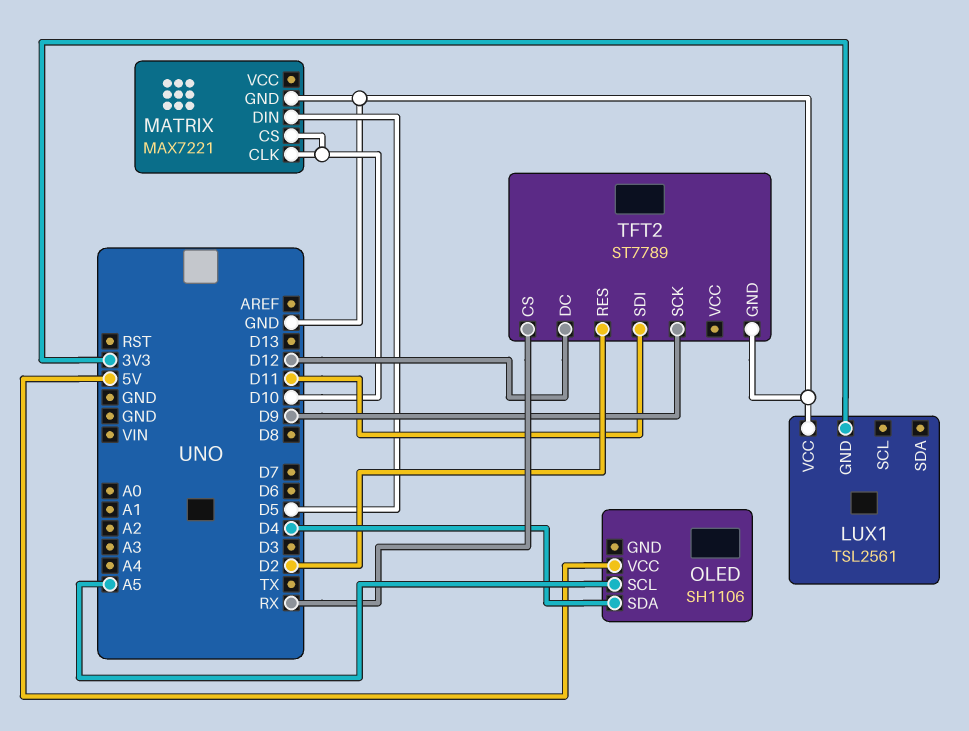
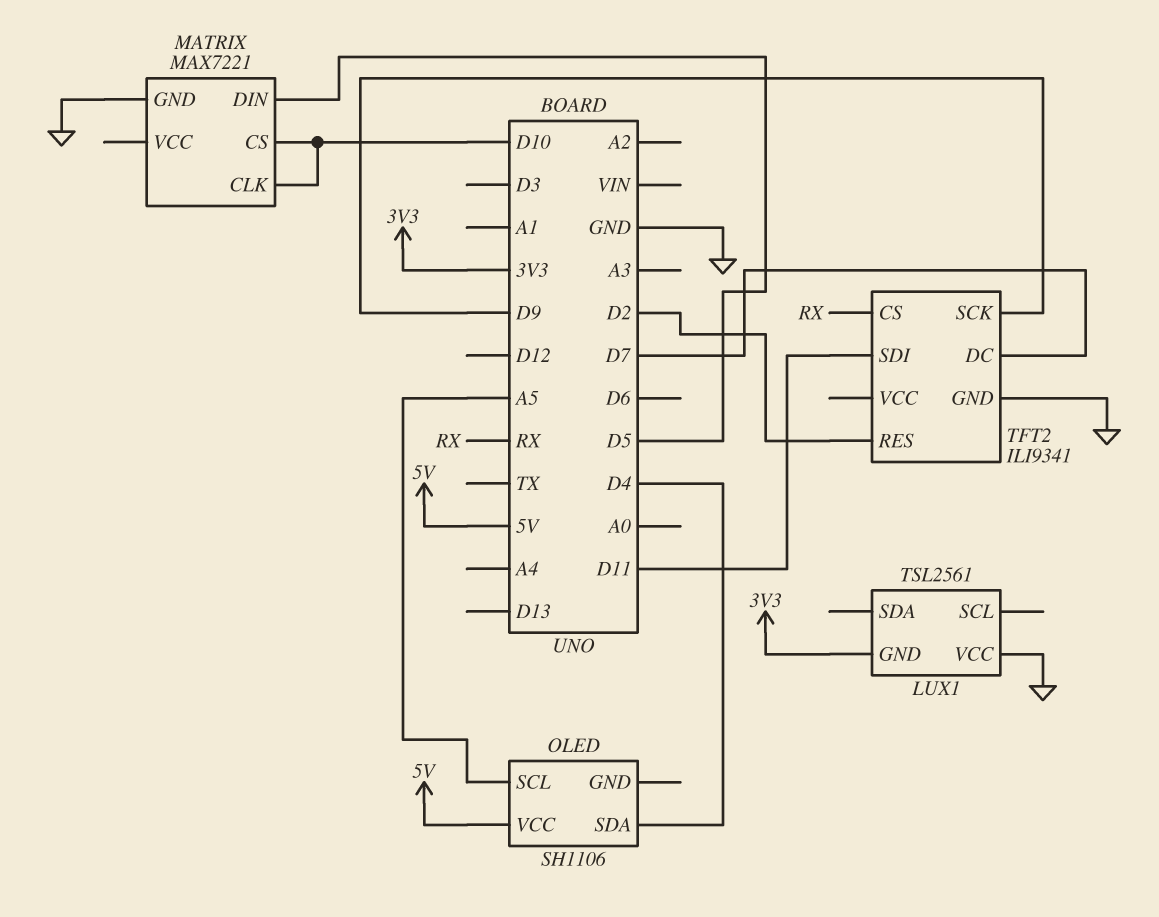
TFT2: ST7789 -> ILI9341
TFT2 pin DC: D12 -> D7

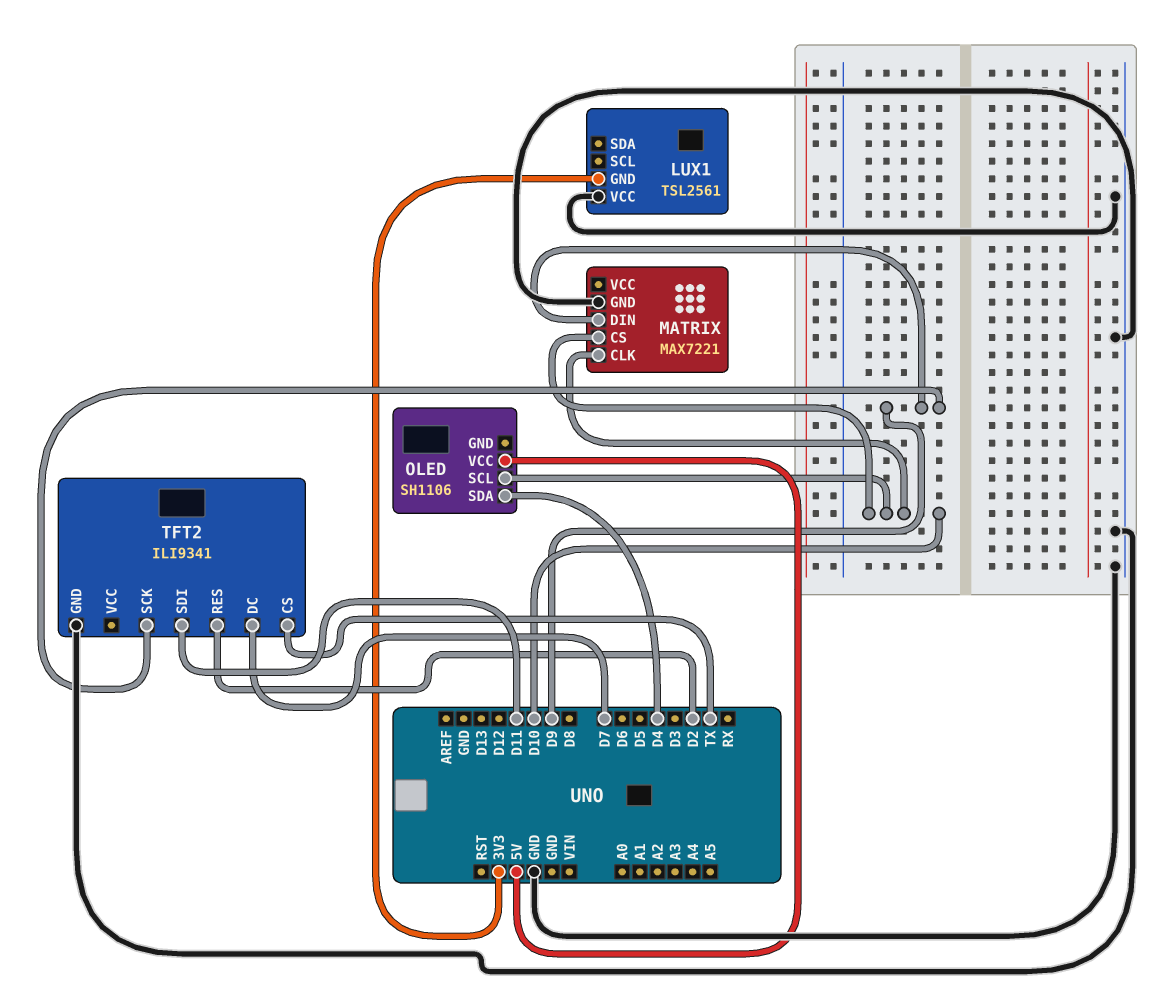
MATRIX pin DIN: D5 -> D9
OLED pin SCL: A5 -> D10
TFT2 pin CS: RX -> TX

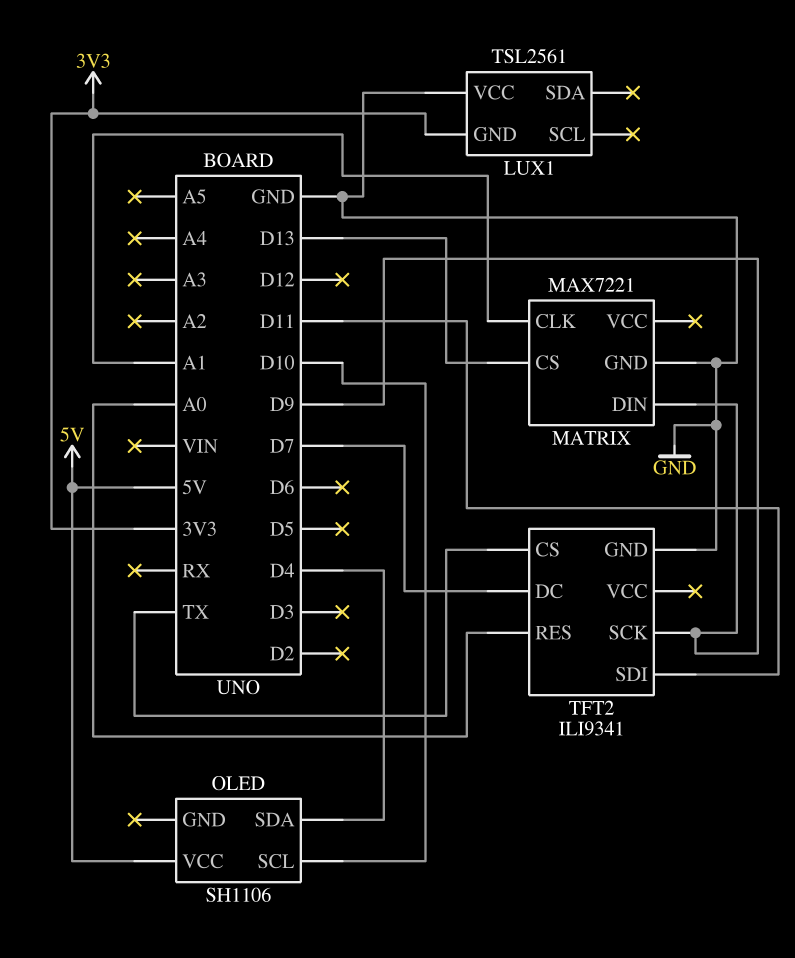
MATRIX pin CLK: D10 -> A1
MATRIX pin CS: D10 -> D13
TFT2 pin RES: D2 -> A0

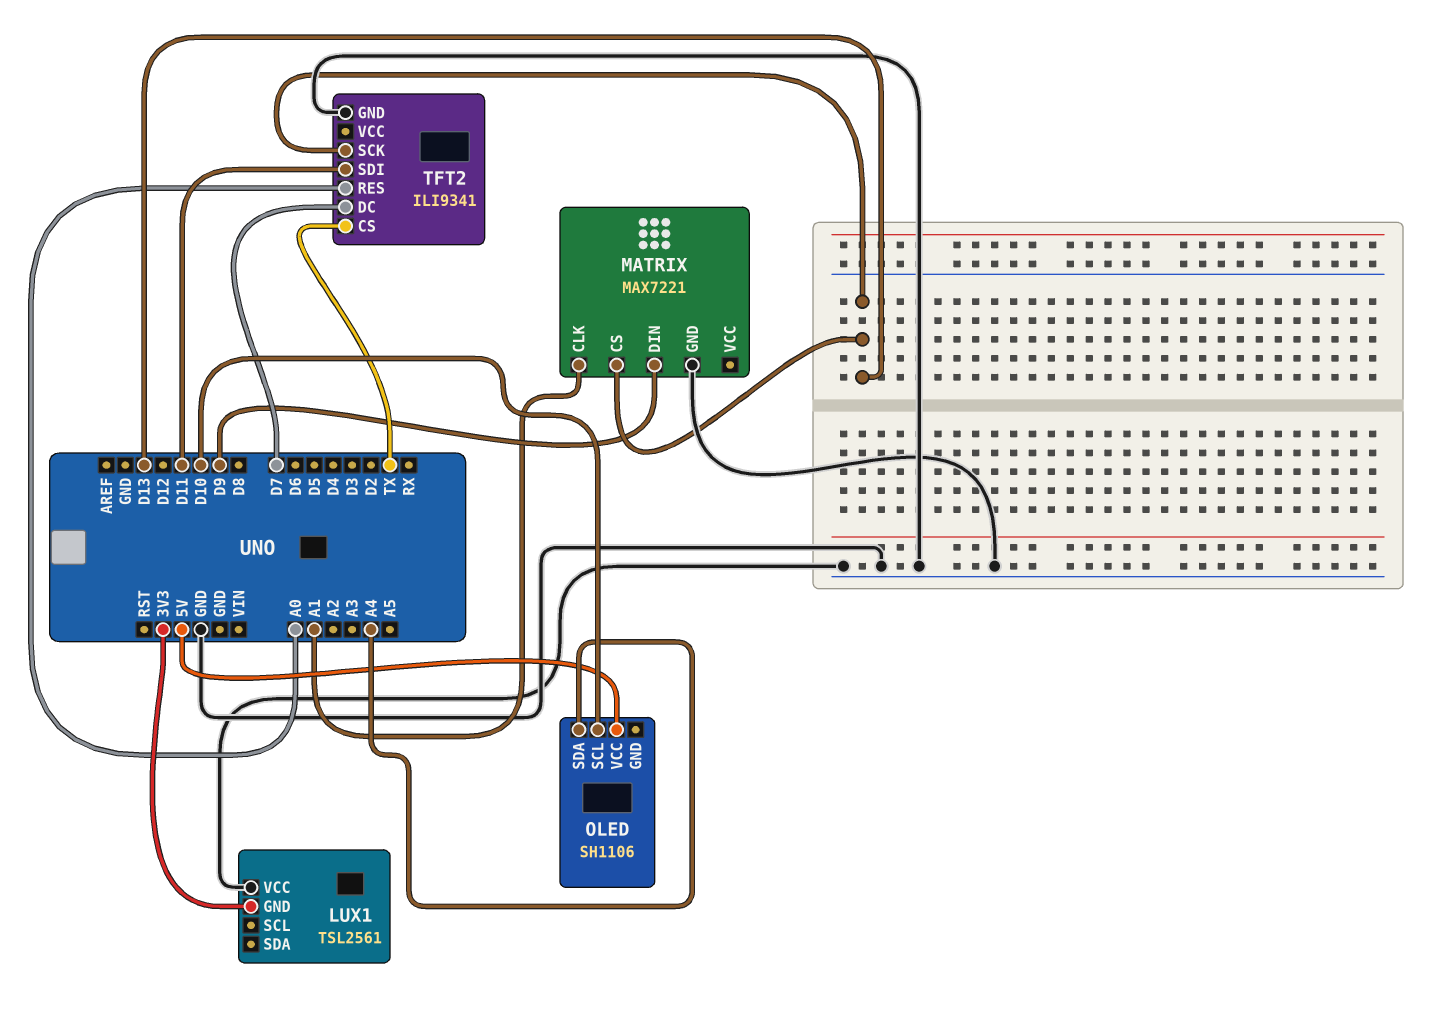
OLED pin SDA: D4 -> A4
TFT2 pin SCK: D9 -> D13

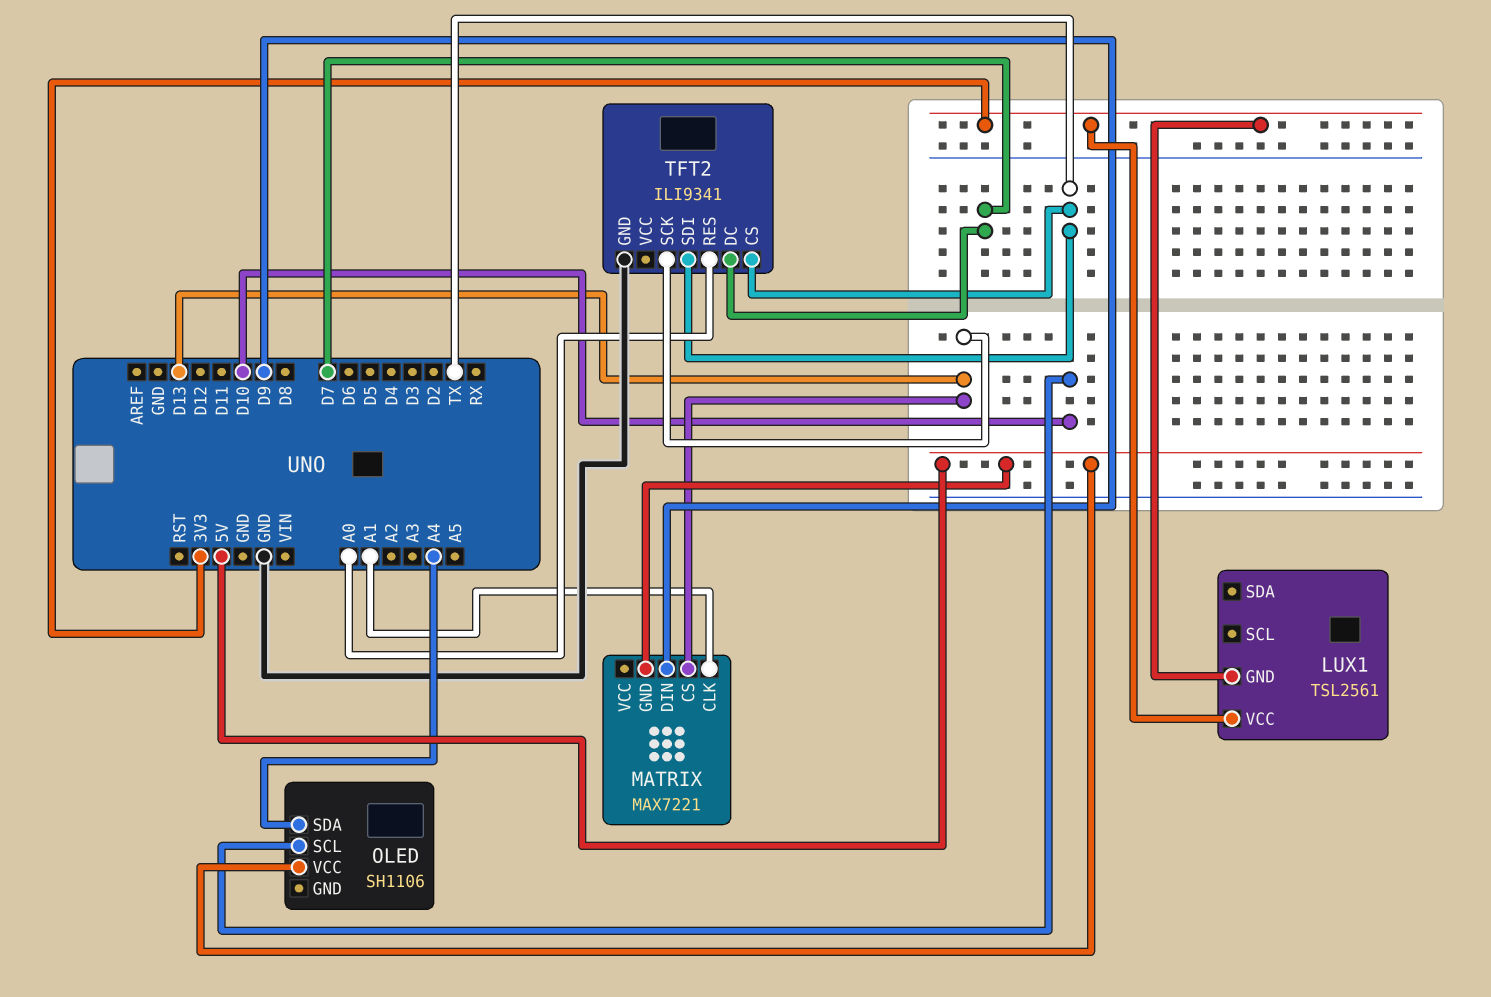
LUX1 pin VCC: GND -> 3V3
MATRIX pin GND: GND -> 5V
TFT2 pin SDI: D11 -> TX

